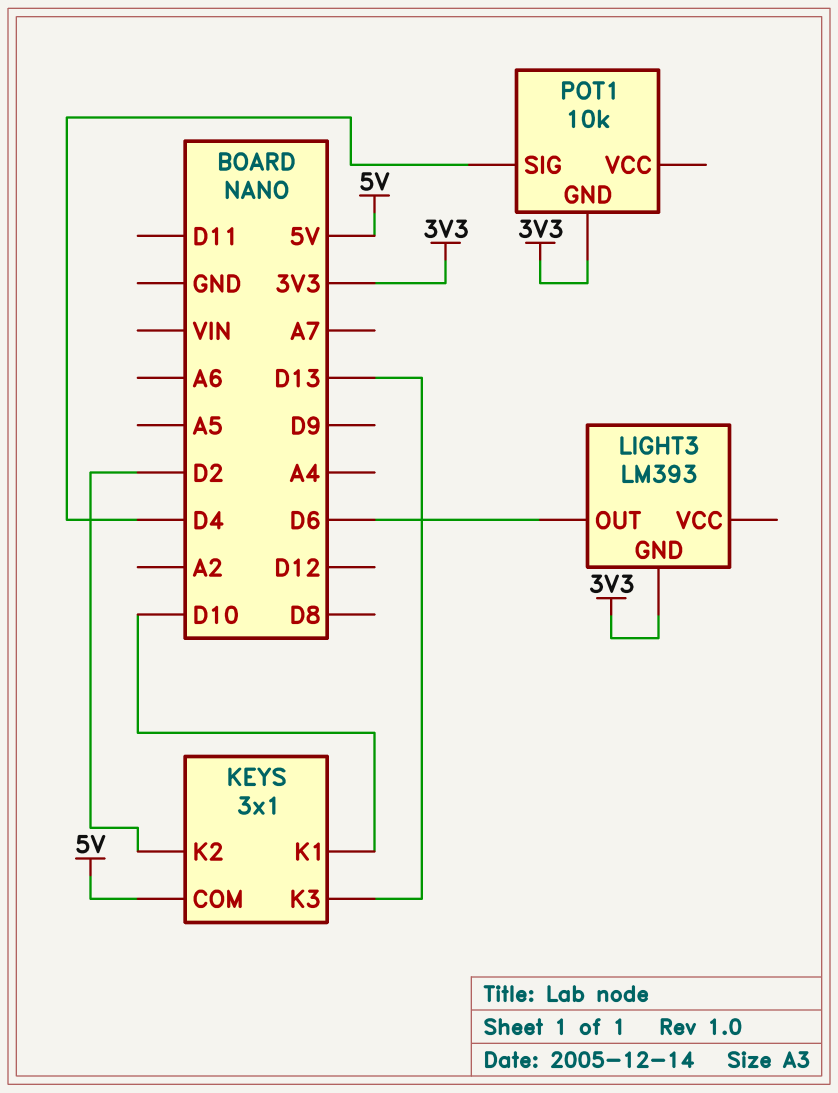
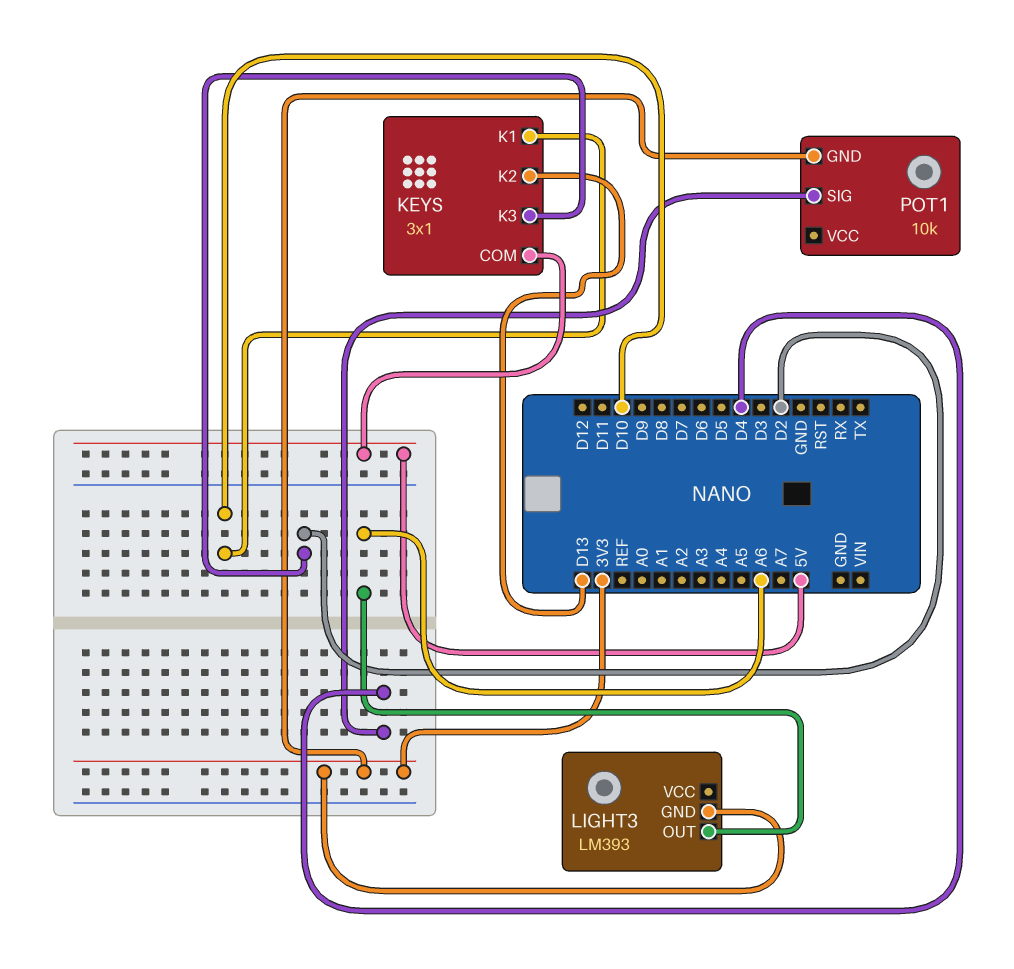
KEYS pin K2: D2 -> D13
KEYS pin K3: D13 -> D2
LIGHT3 pin OUT: D6 -> A6

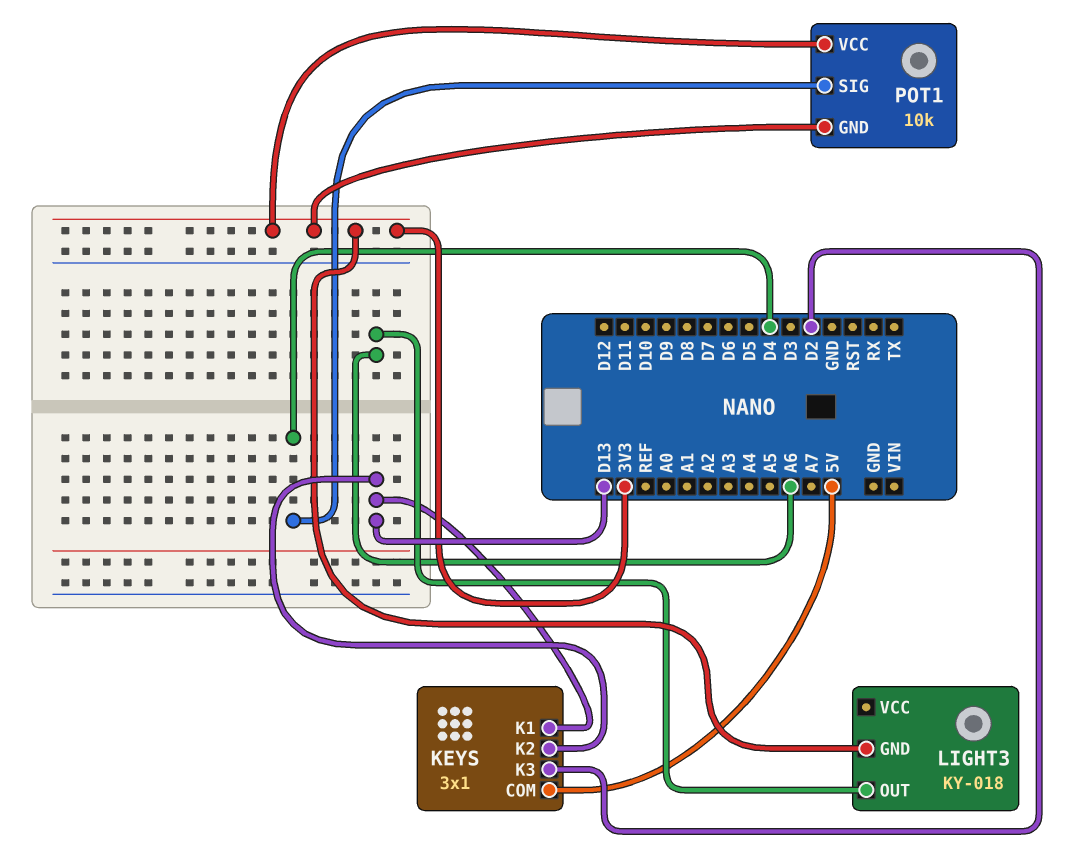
KEYS pin K1: D10 -> D13
LIGHT3: LM393 -> KY-018
POT1 pin VCC: none -> 3V3

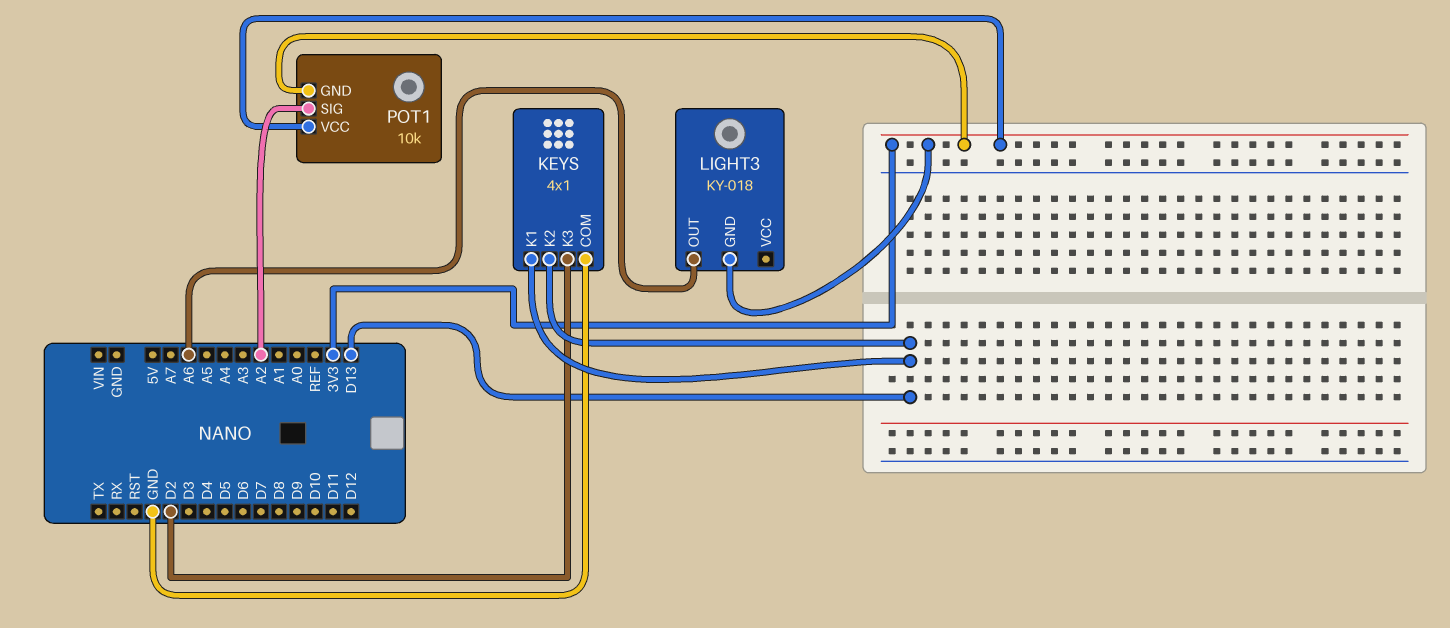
KEYS: 3x1 -> 4x1
KEYS pin COM: 5V -> GND
POT1 pin SIG: D4 -> A2

